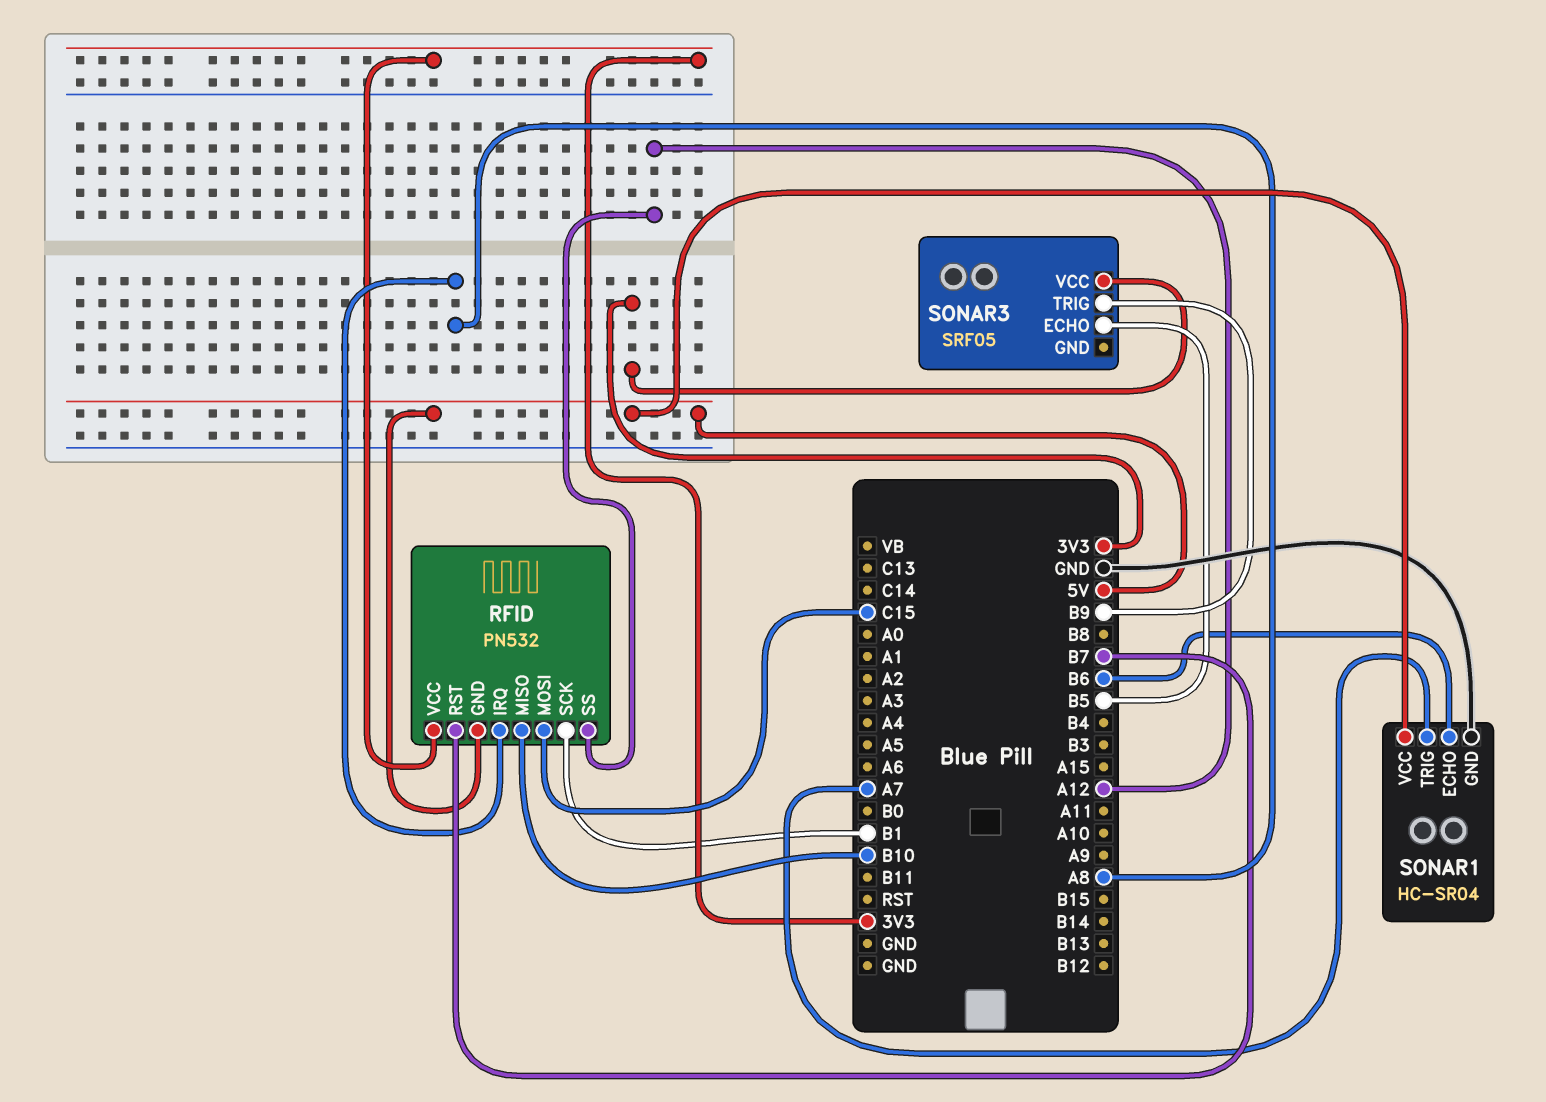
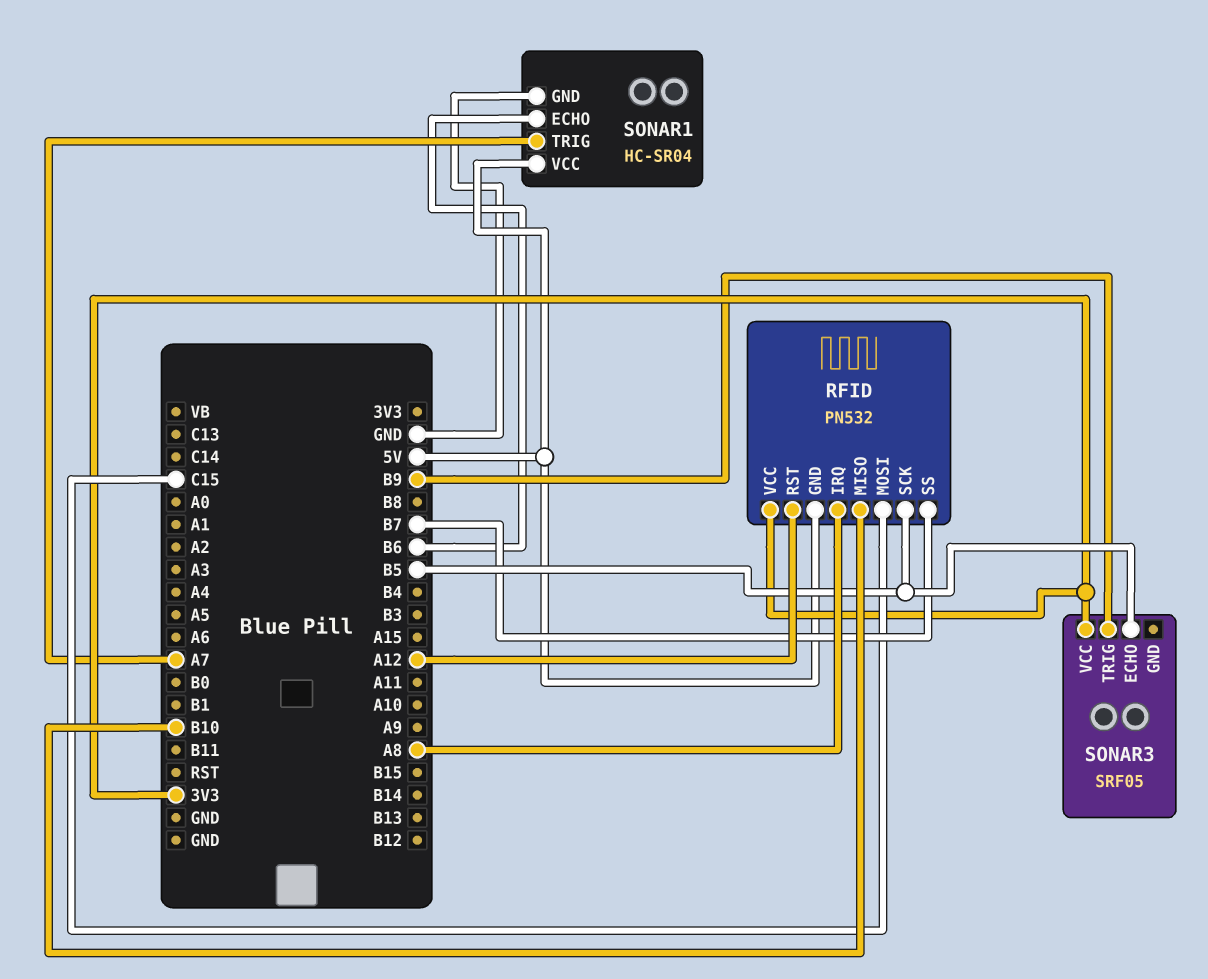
RFID pin RST: B7 -> A12
RFID pin SCK: B1 -> B5
RFID pin SS: A12 -> B7

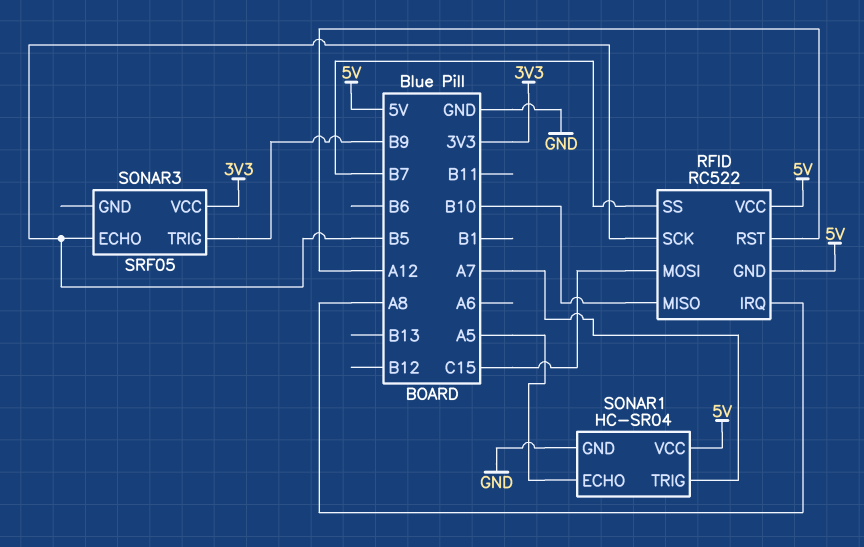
RFID: PN532 -> RC522
RFID pin VCC: 3V3 -> 5V
SONAR1 pin ECHO: B6 -> A5

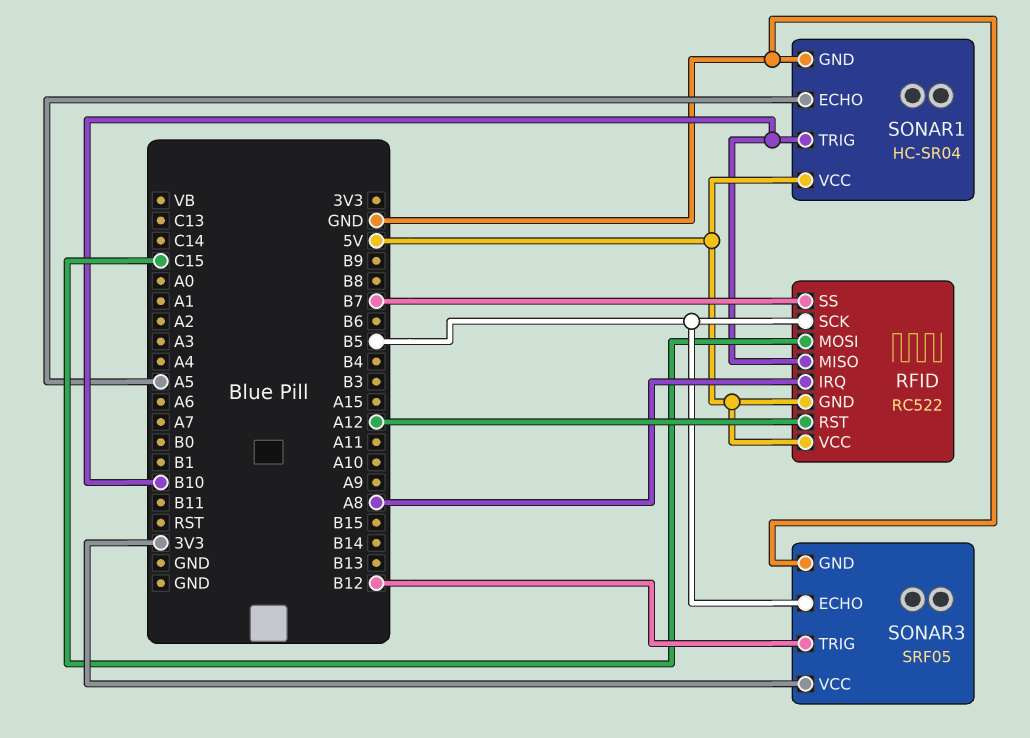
SONAR1 pin TRIG: A7 -> B10
SONAR3 pin GND: none -> GND
SONAR3 pin TRIG: B9 -> B12

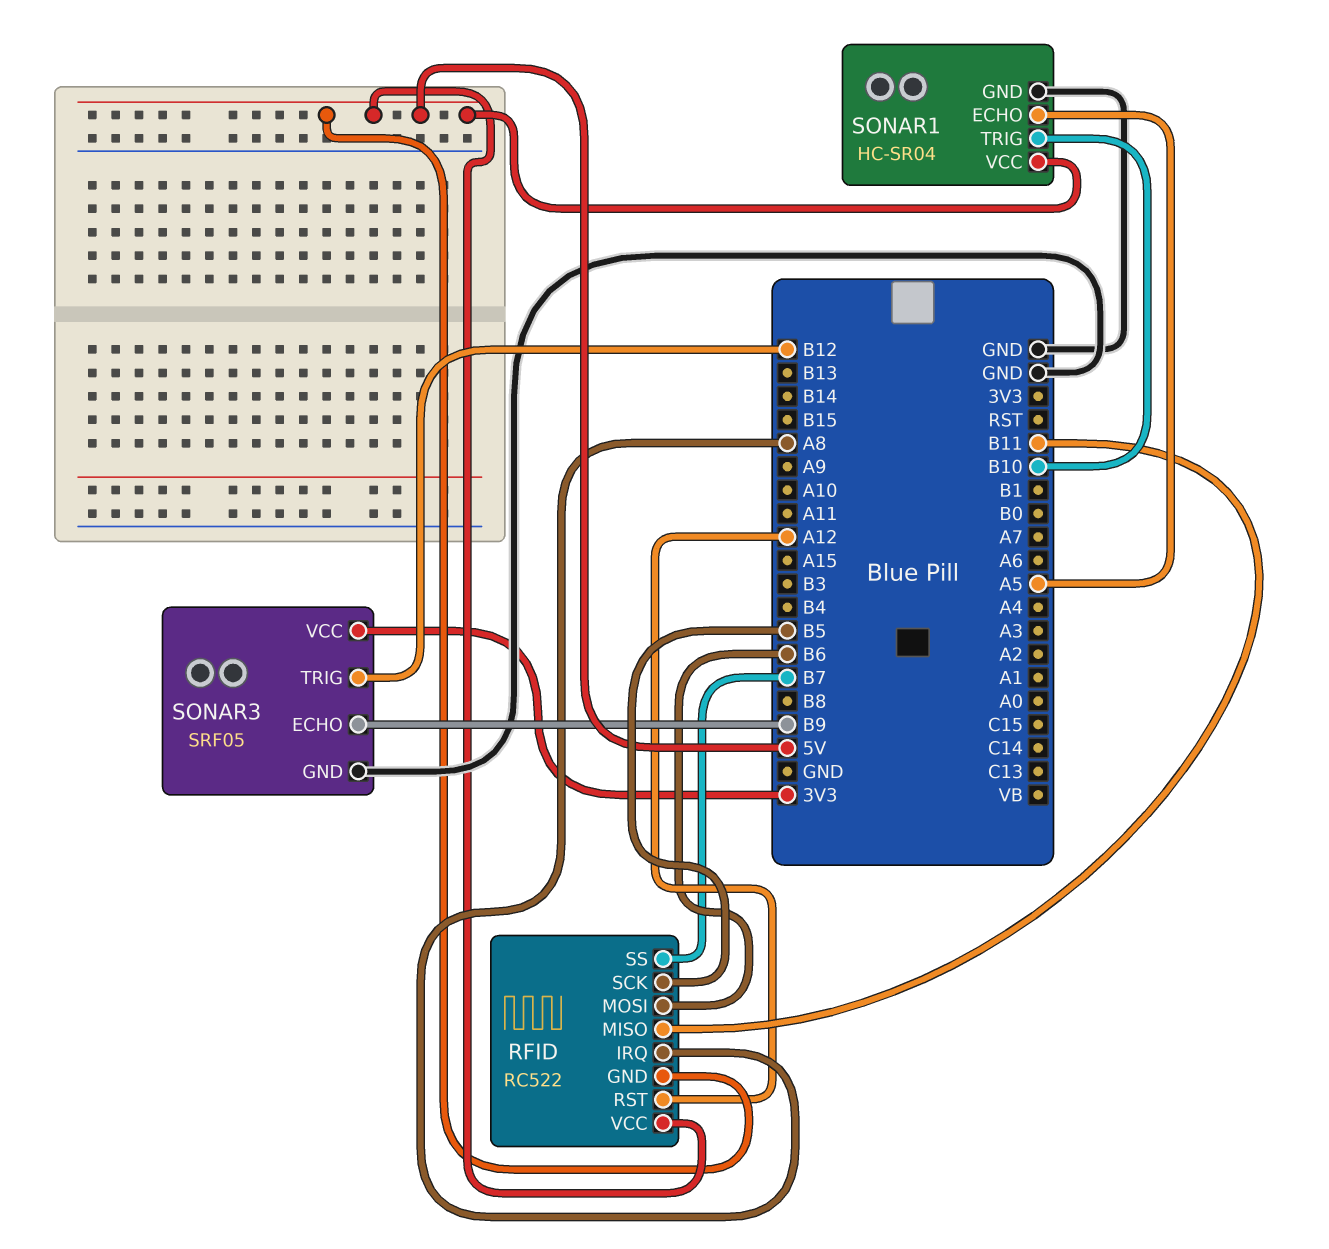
RFID pin MISO: B10 -> B11
RFID pin MOSI: C15 -> B6
SONAR3 pin ECHO: B5 -> B9

